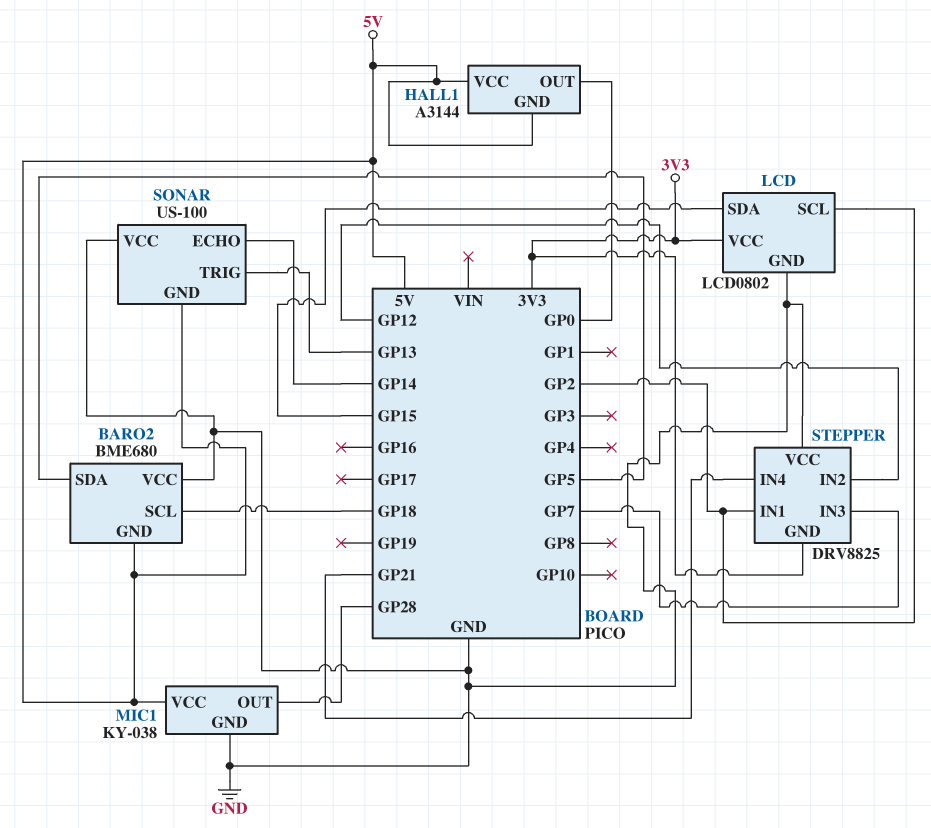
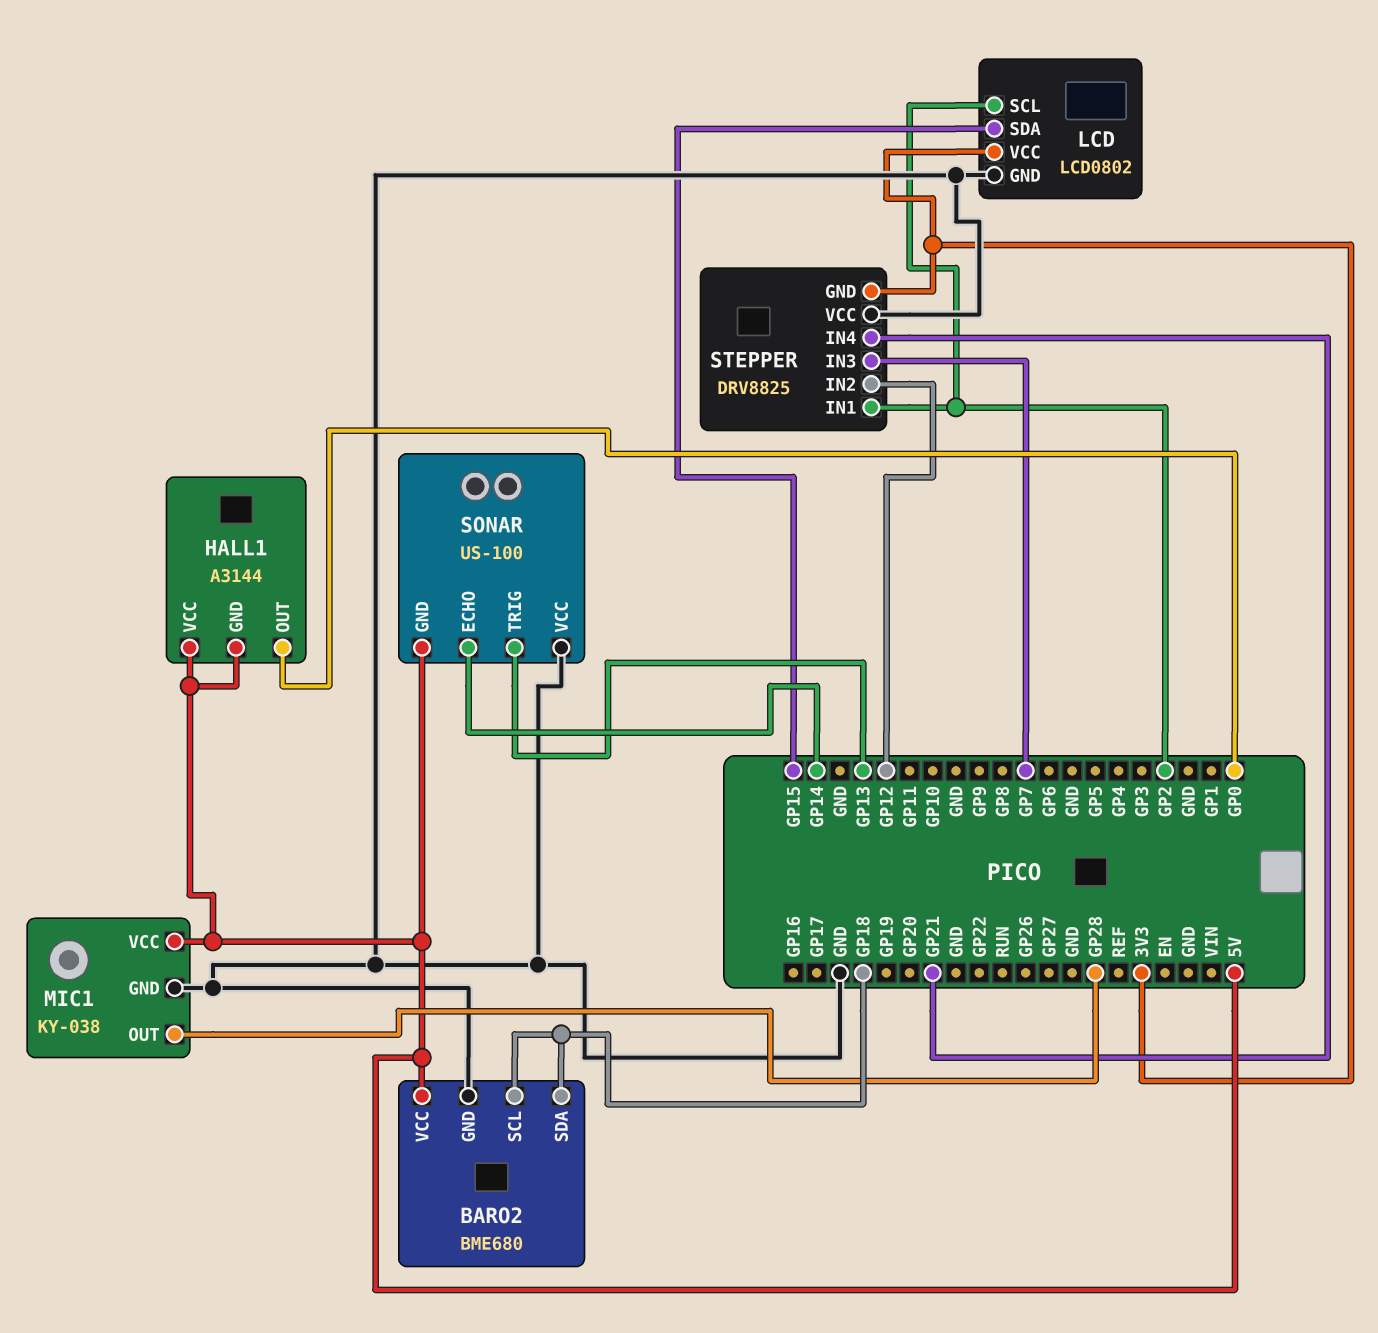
BARO2 pin GND: 5V -> GND
BARO2 pin SDA: GP5 -> GP18
BARO2 pin VCC: GND -> 5V

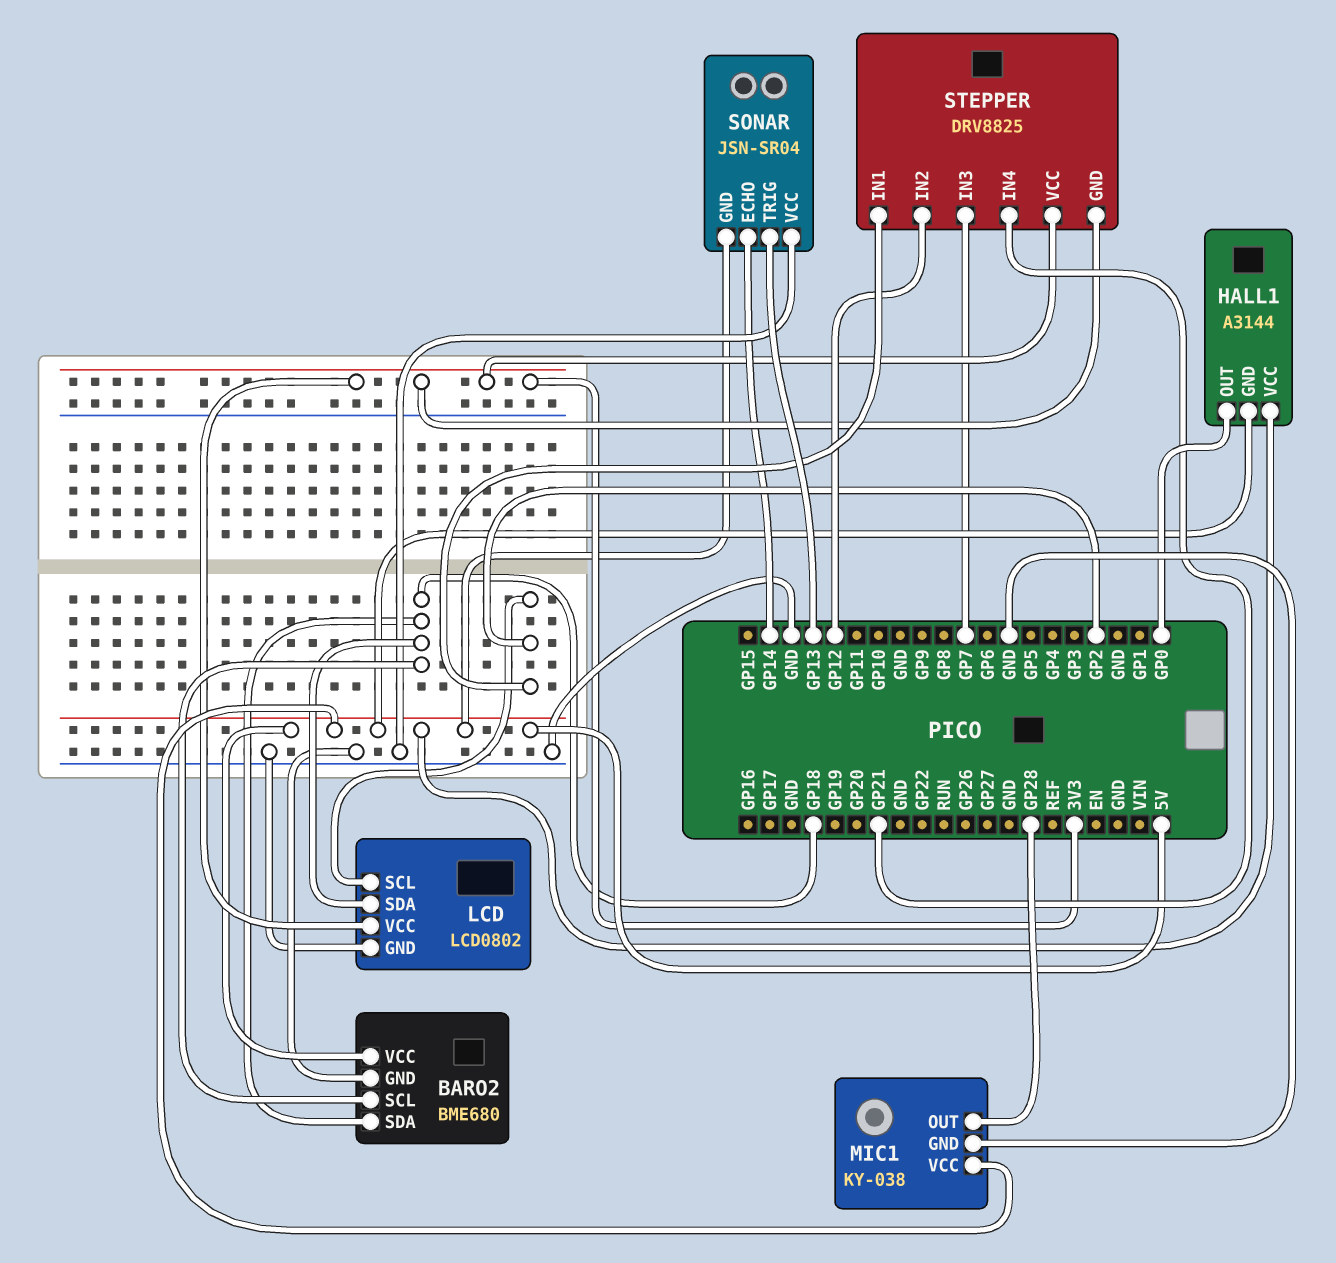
LCD pin SDA: GP15 -> GP18
SONAR: US-100 -> JSN-SR04
STEPPER pin VCC: GND -> 3V3

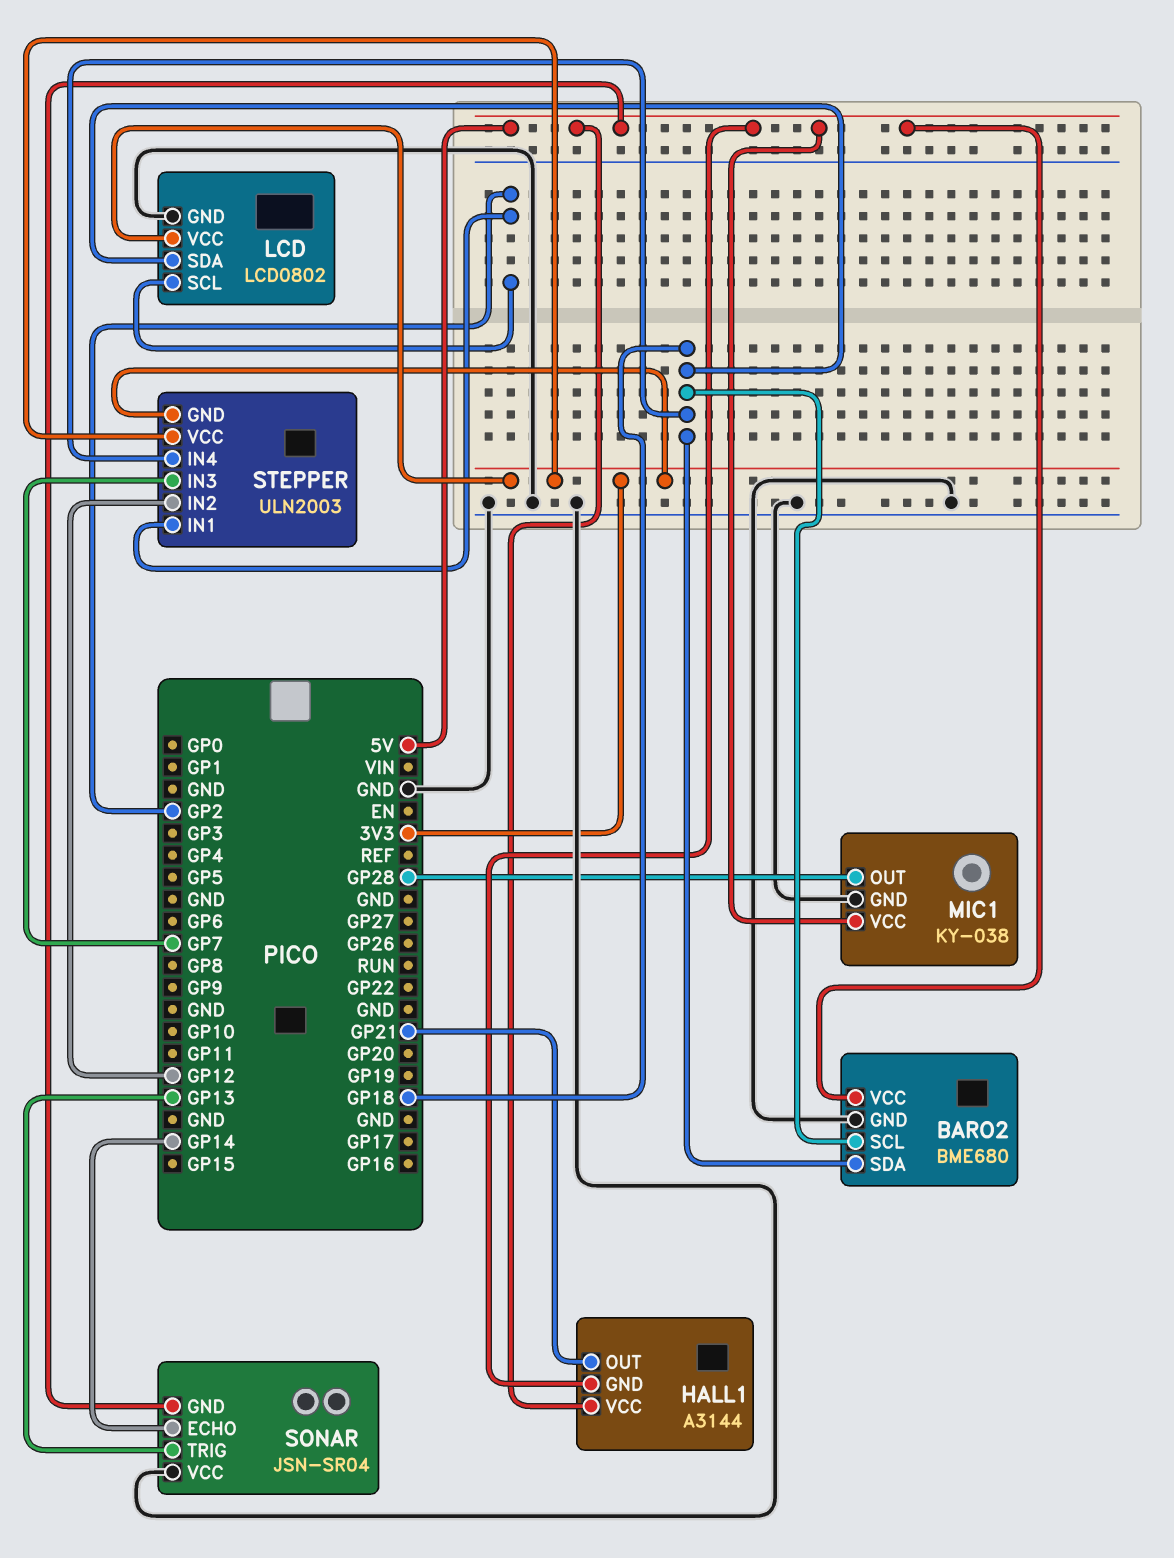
HALL1 pin OUT: GP0 -> GP21
STEPPER: DRV8825 -> ULN2003
STEPPER pin IN4: GP21 -> GP18

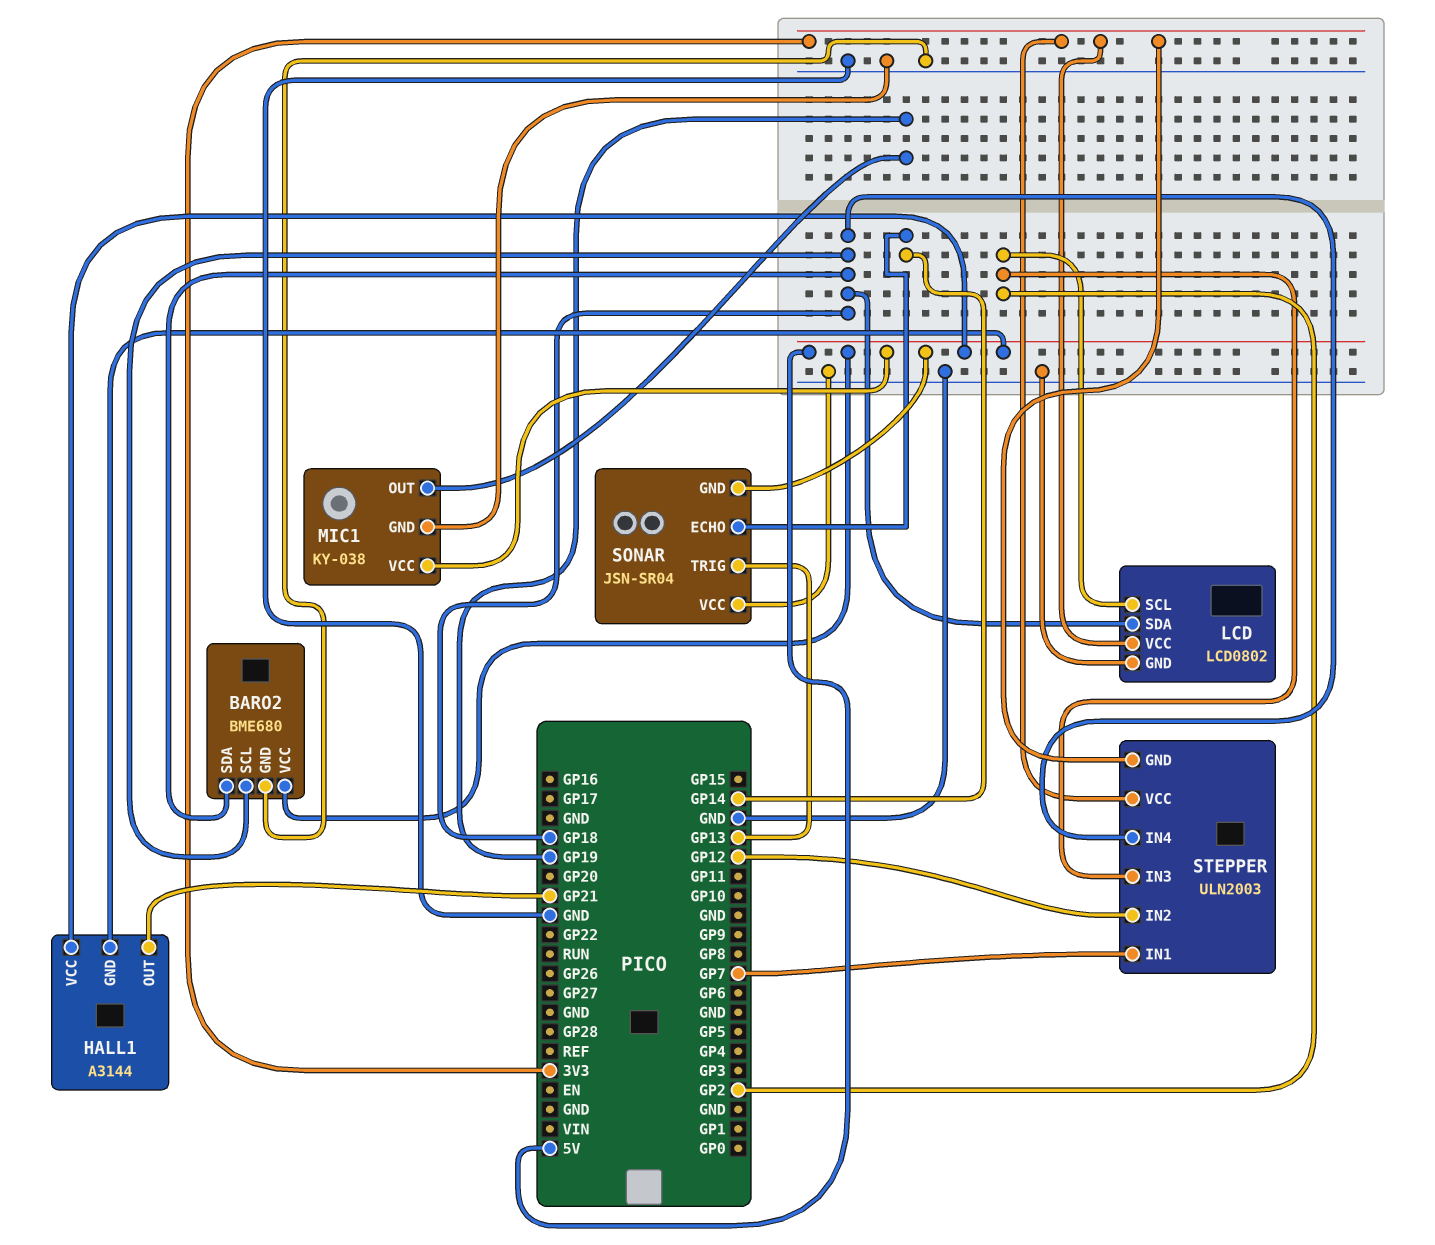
MIC1 pin OUT: GP28 -> GP19
STEPPER pin IN1: GP2 -> GP7
STEPPER pin IN3: GP7 -> GP2

